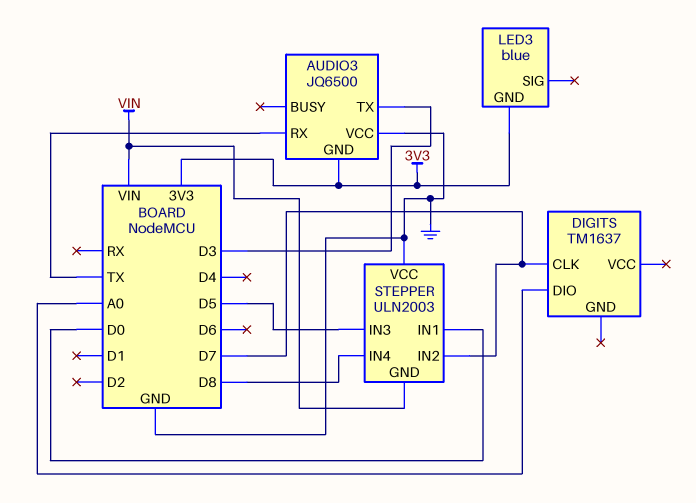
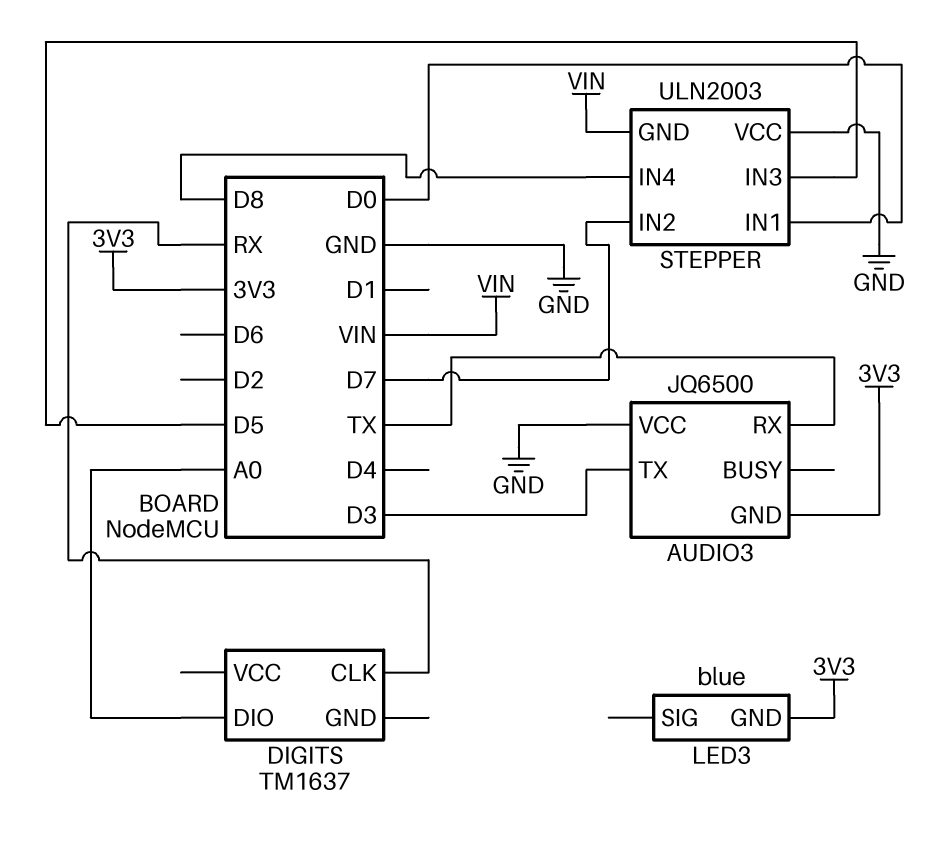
DIGITS pin CLK: D7 -> RX

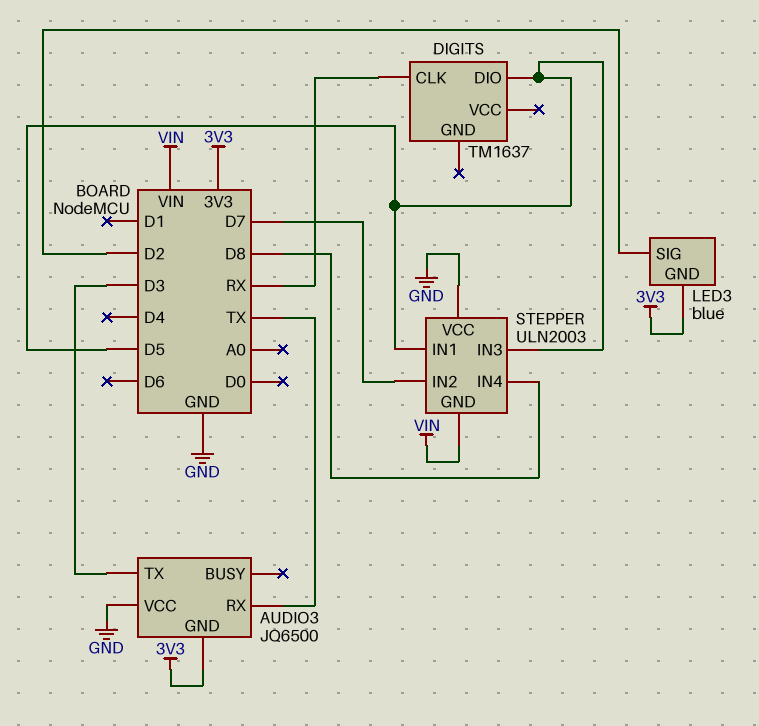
DIGITS pin DIO: A0 -> D5
LED3 pin SIG: none -> D2
STEPPER pin IN1: D0 -> D5

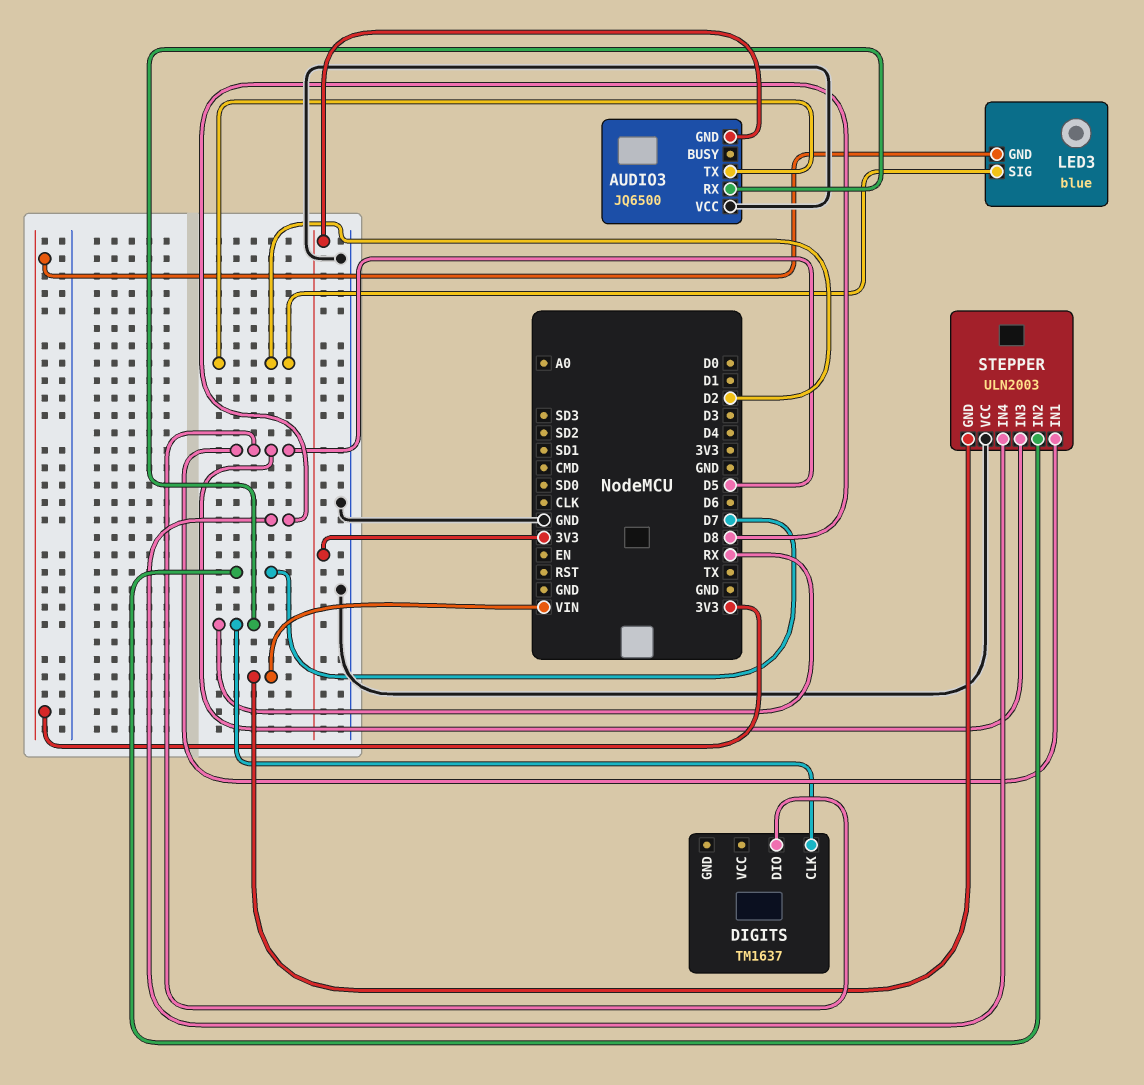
AUDIO3 pin RX: TX -> RX
AUDIO3 pin TX: D3 -> D2

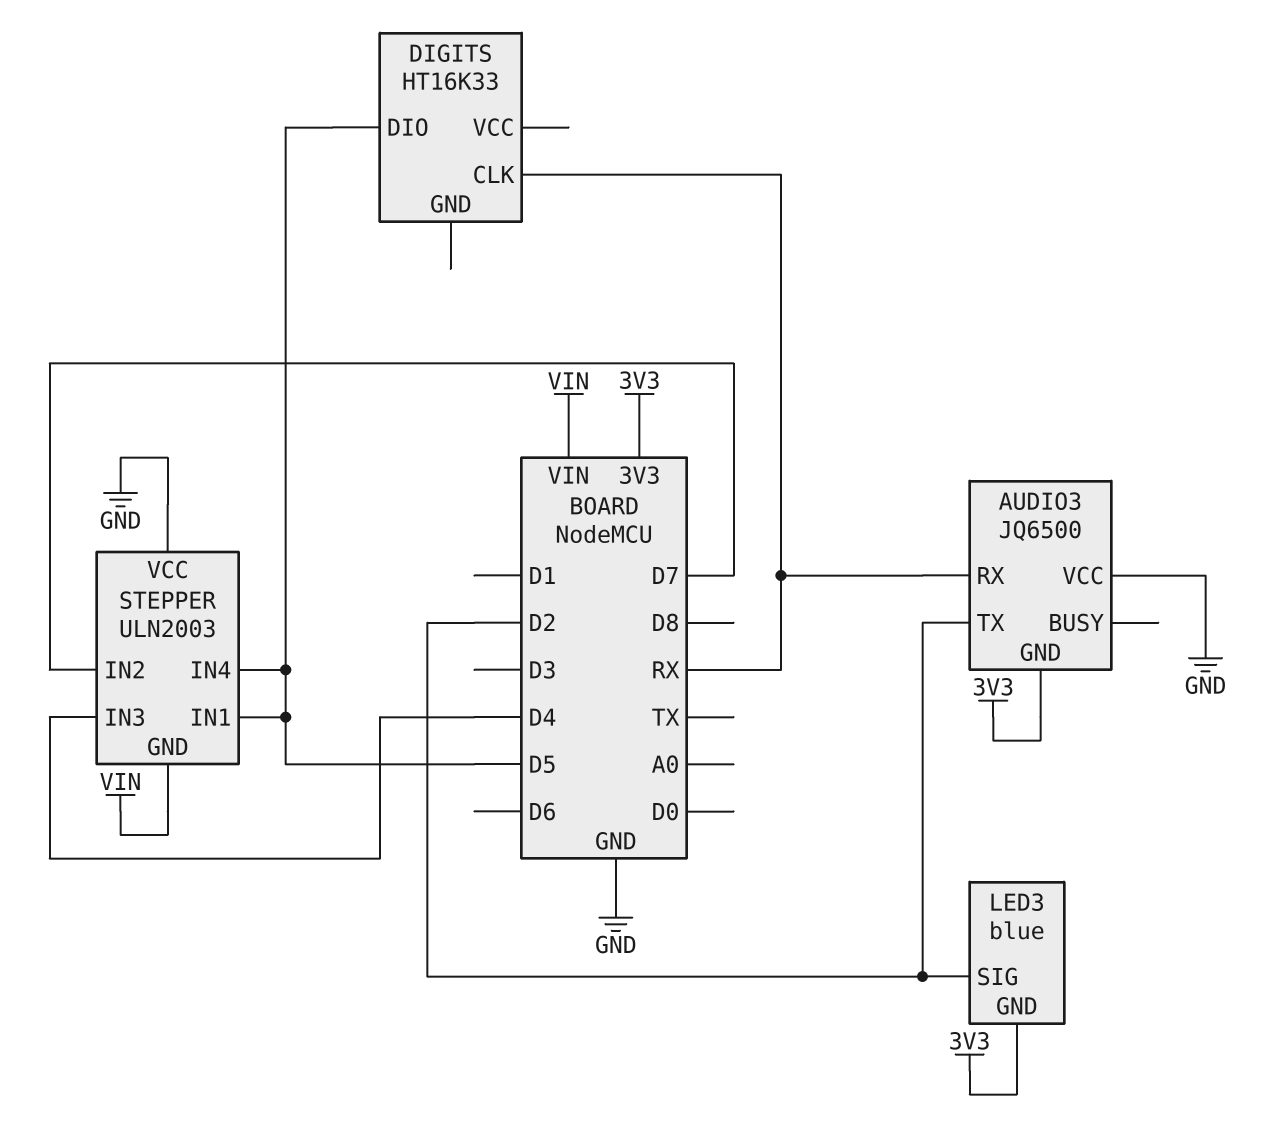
DIGITS: TM1637 -> HT16K33
STEPPER pin IN3: D5 -> D4
STEPPER pin IN4: D8 -> D5

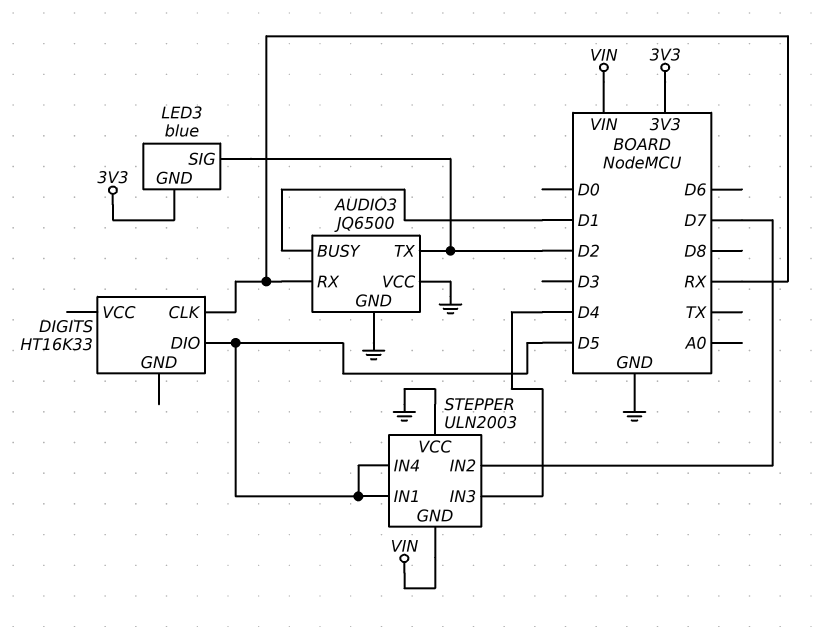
AUDIO3 pin BUSY: none -> D1
AUDIO3 pin GND: 3V3 -> GND

